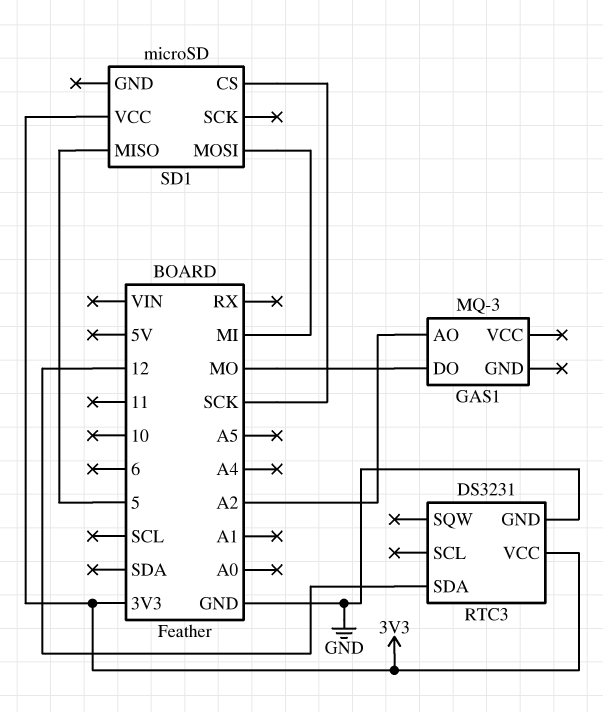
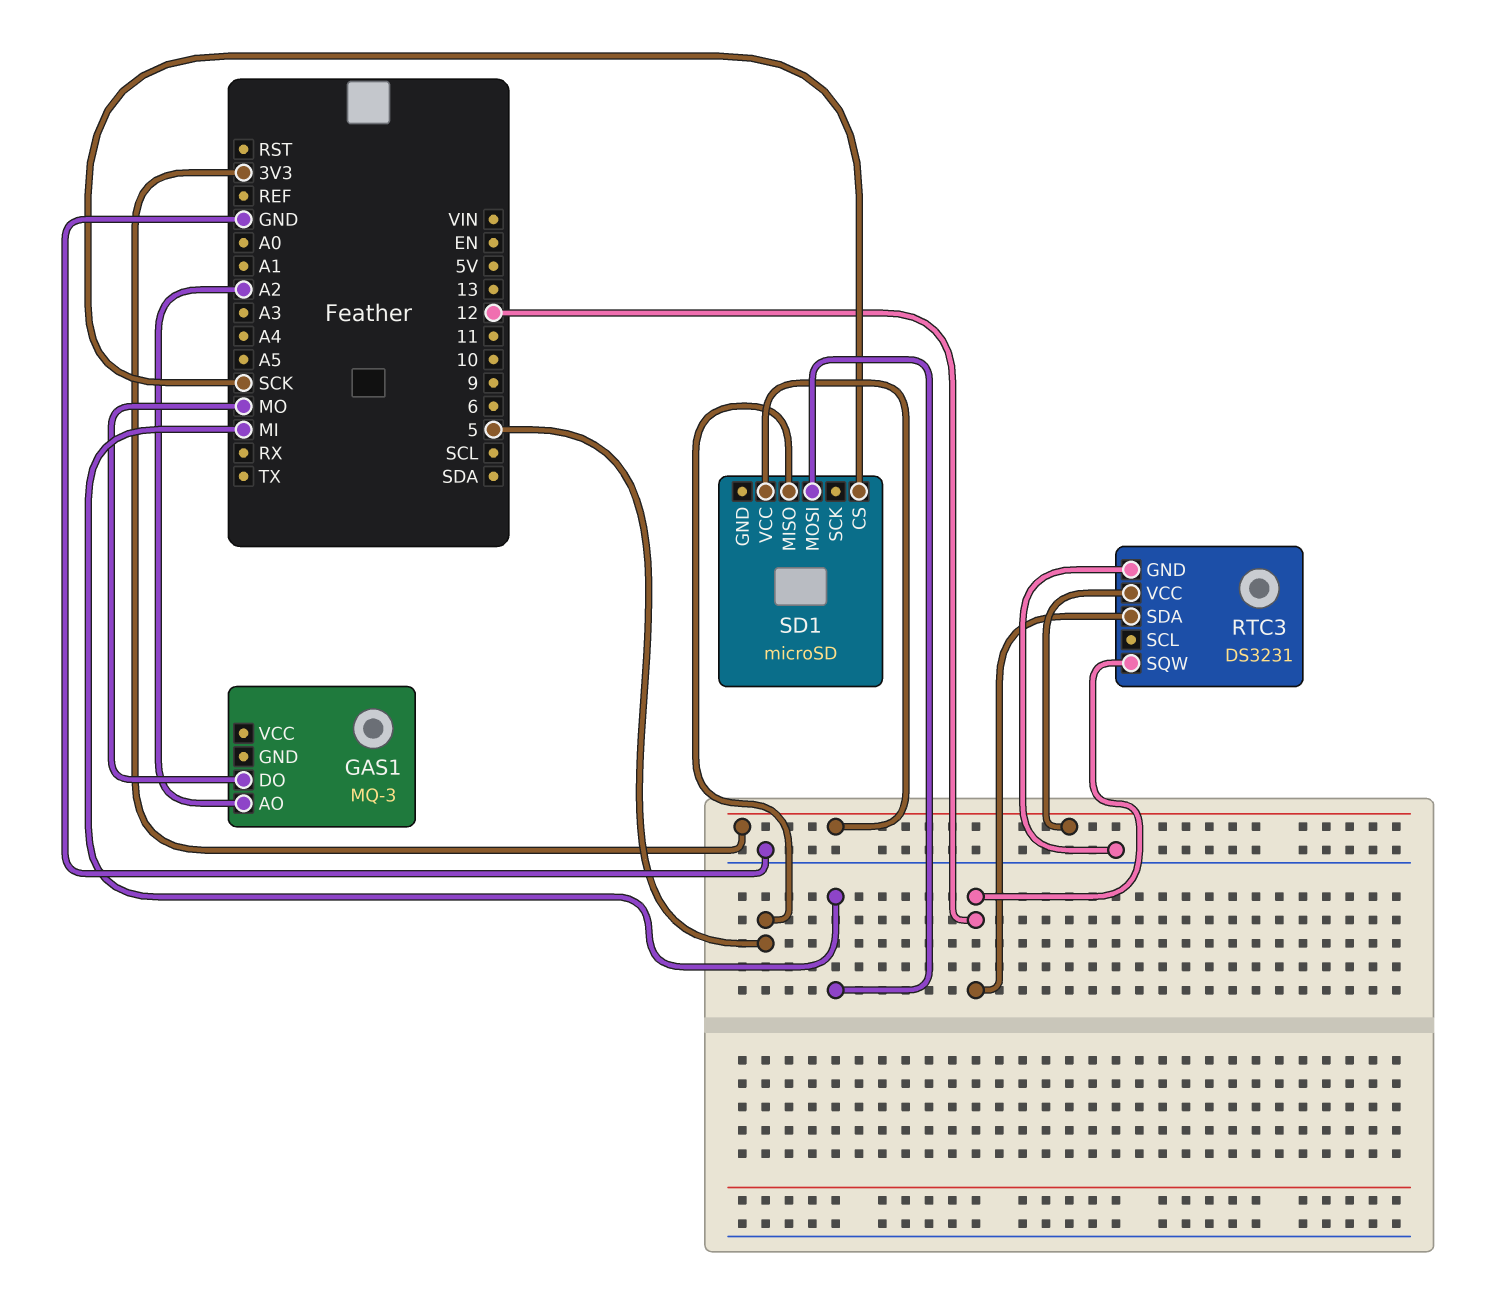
RTC3 pin SQW: none -> 12

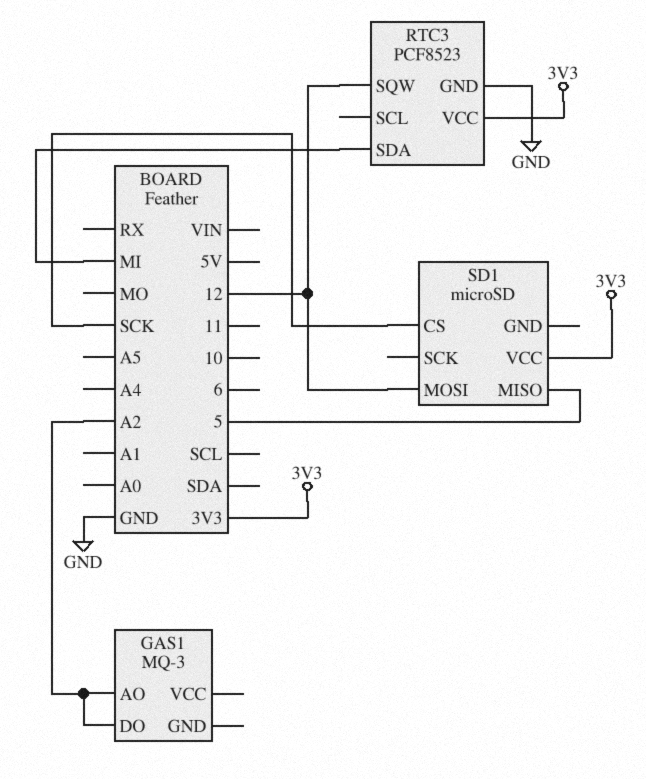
GAS1 pin DO: MO -> A2
RTC3: DS3231 -> PCF8523
RTC3 pin SDA: 12 -> MI
SD1 pin MOSI: MI -> 12

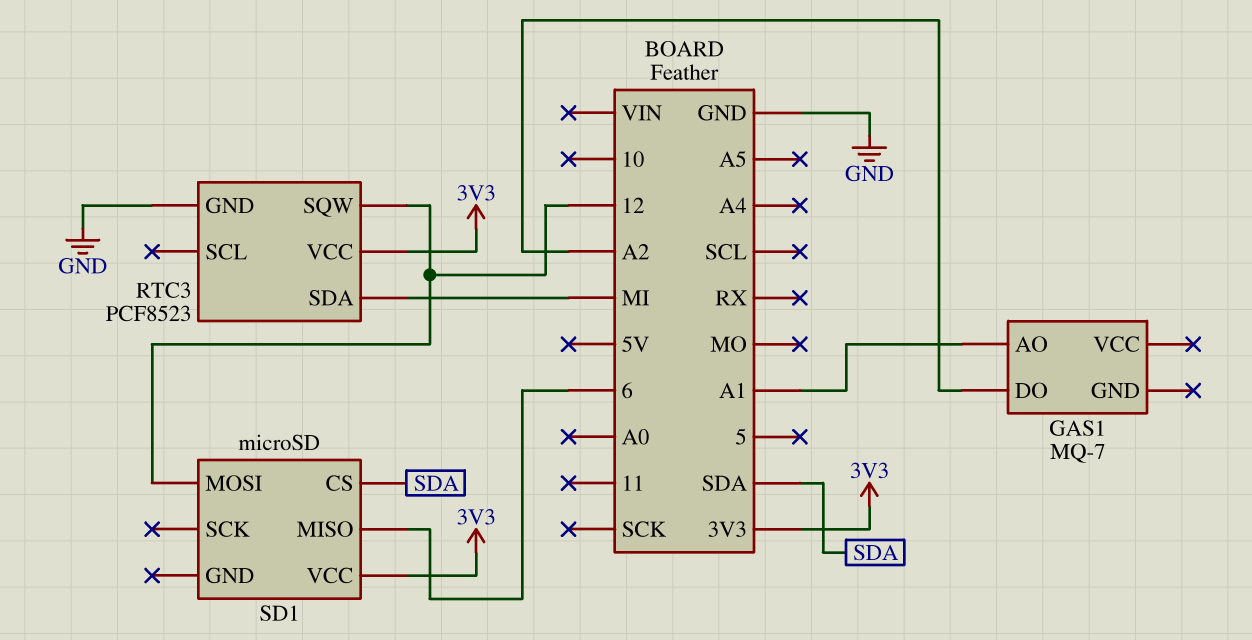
GAS1: MQ-3 -> MQ-7
GAS1 pin AO: A2 -> A1
SD1 pin CS: SCK -> SDA
SD1 pin MISO: 5 -> 6

